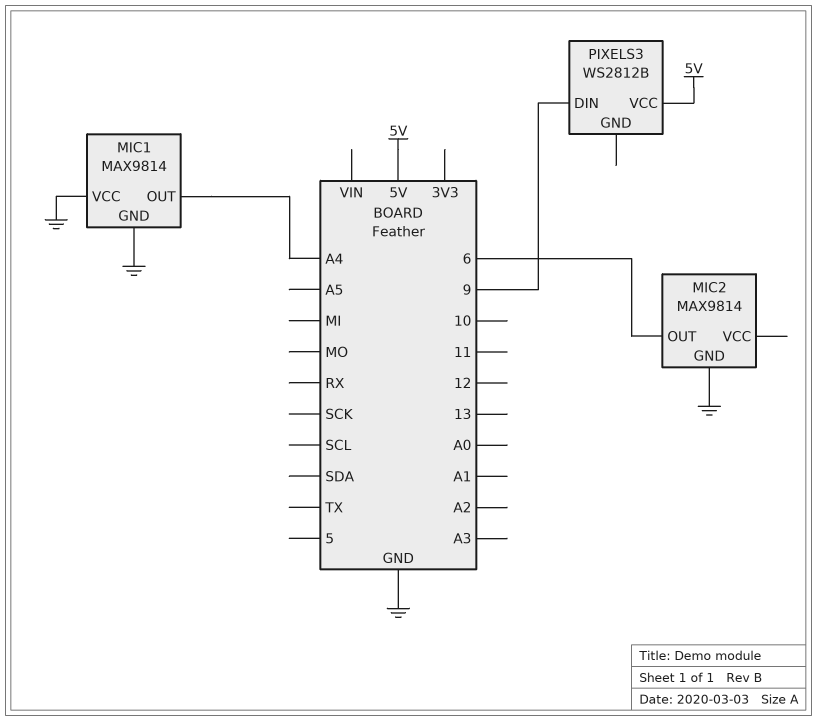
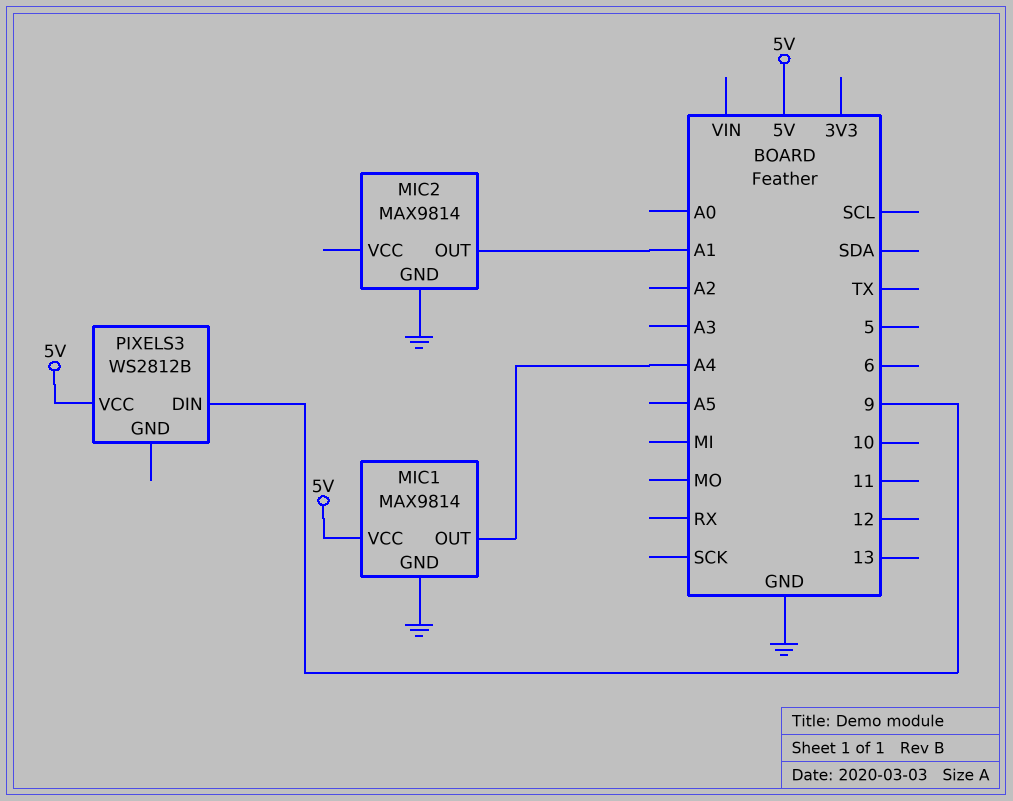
MIC1 pin VCC: GND -> 5V
MIC2 pin OUT: 6 -> A1

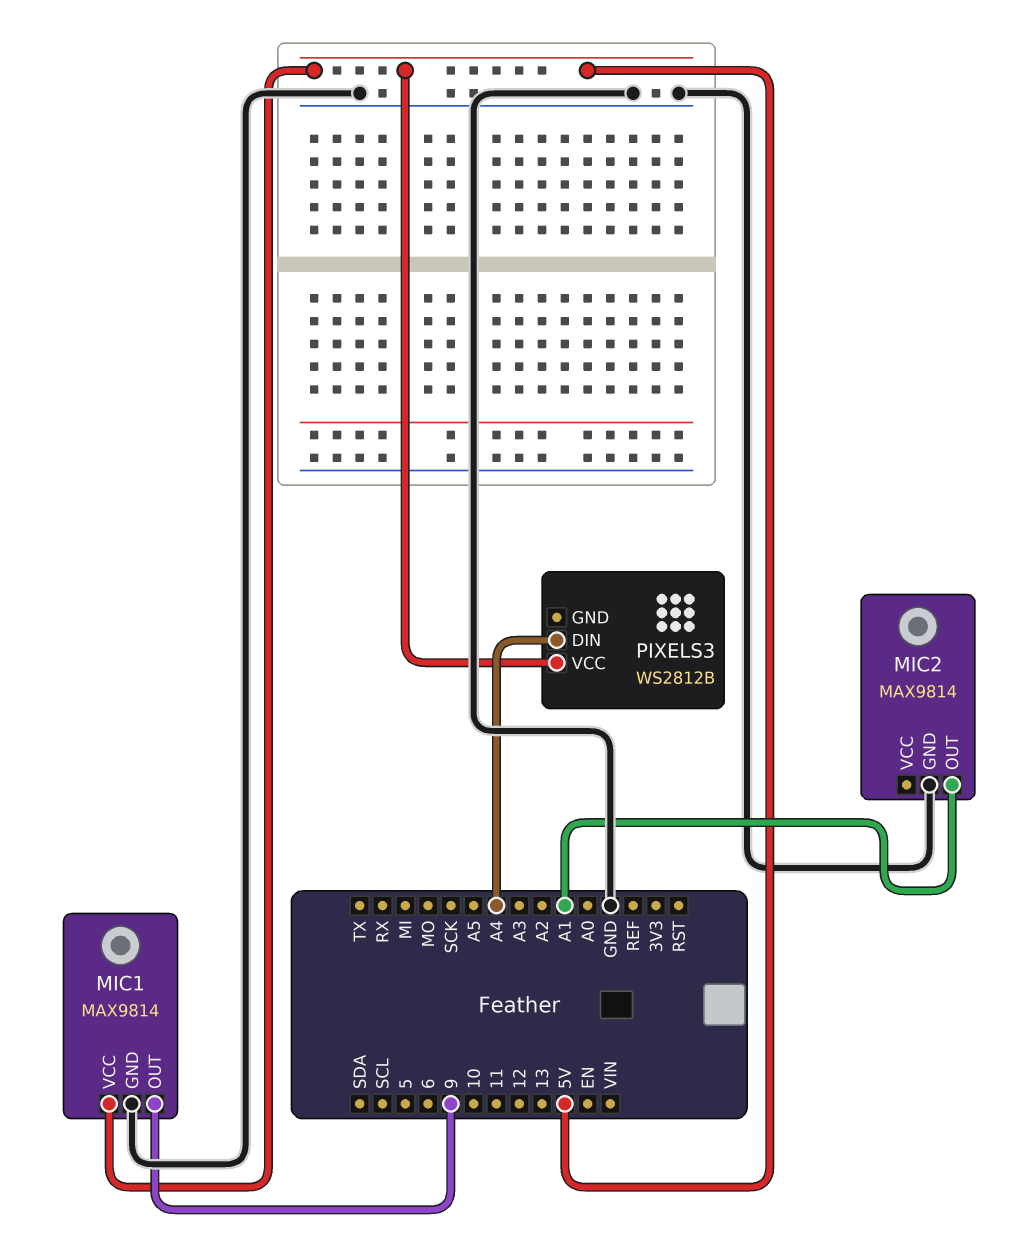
MIC1 pin OUT: A4 -> 9
PIXELS3 pin DIN: 9 -> A4

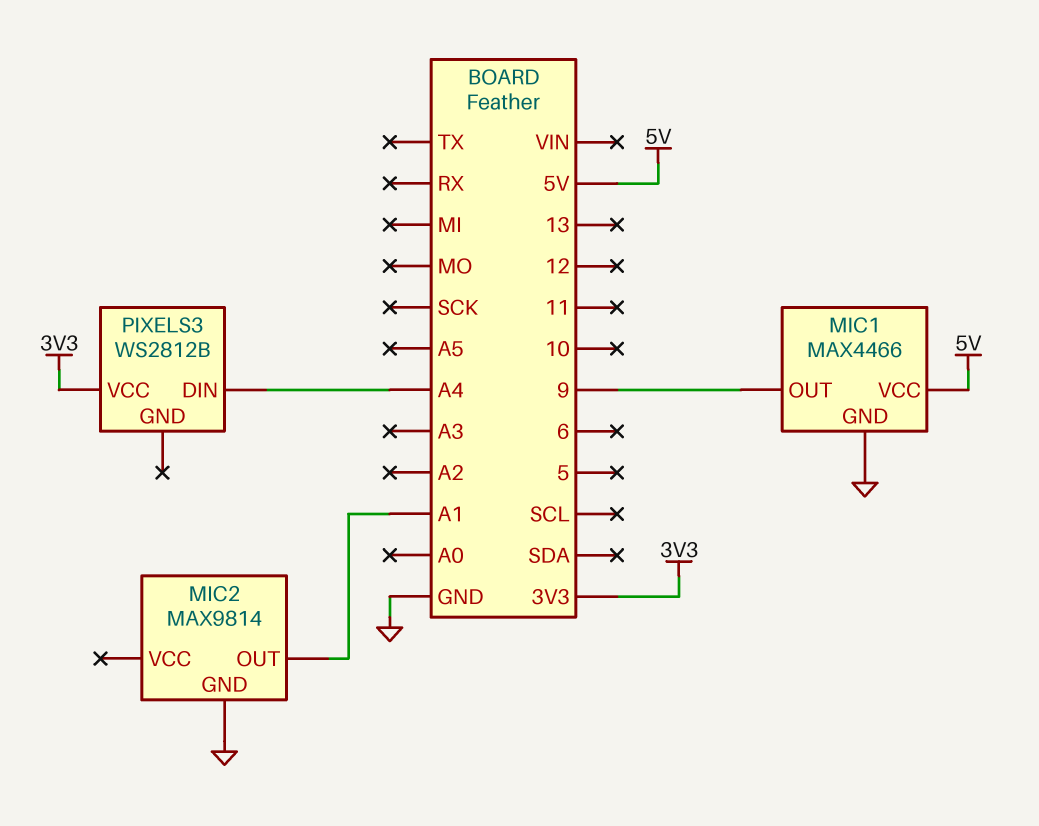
MIC1: MAX9814 -> MAX4466
PIXELS3 pin VCC: 5V -> 3V3

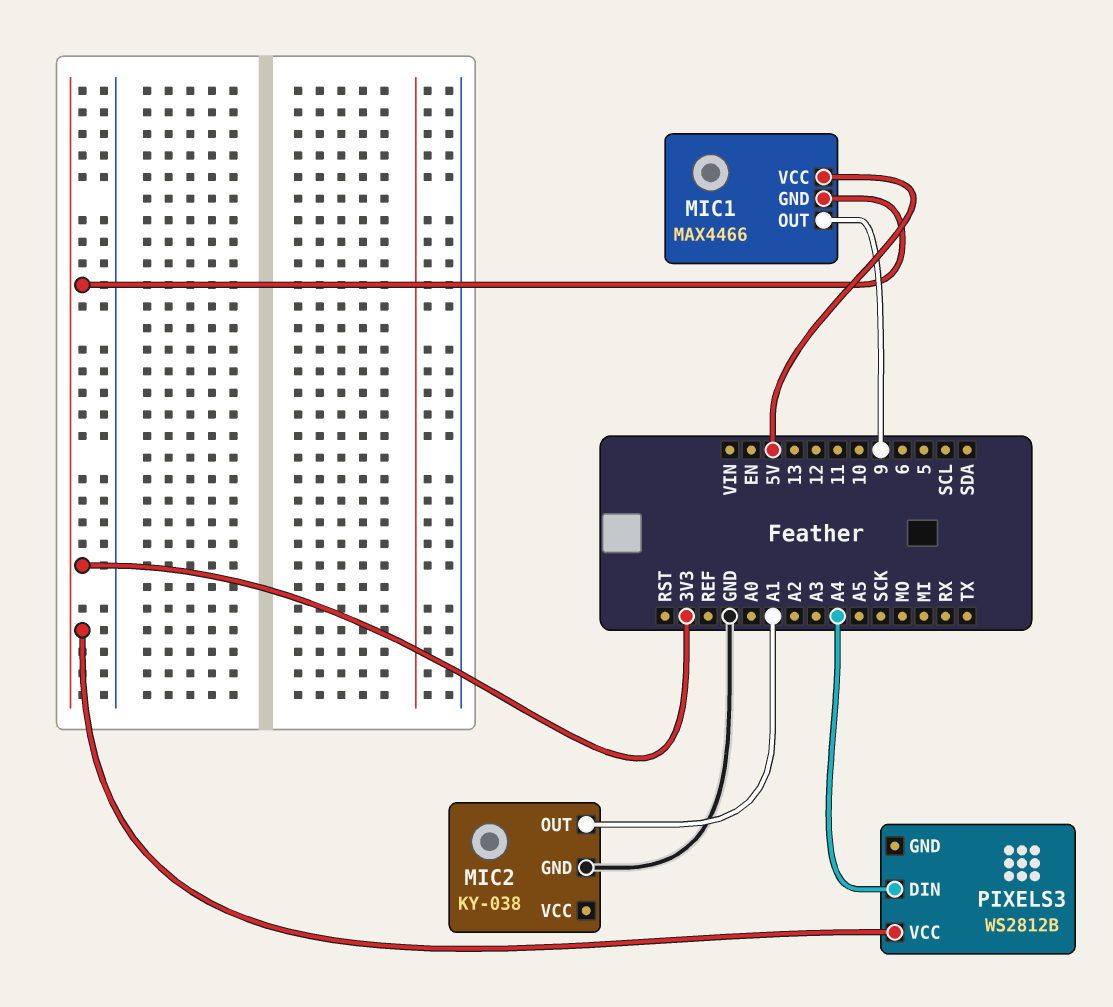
MIC1 pin GND: GND -> 3V3
MIC2: MAX9814 -> KY-038

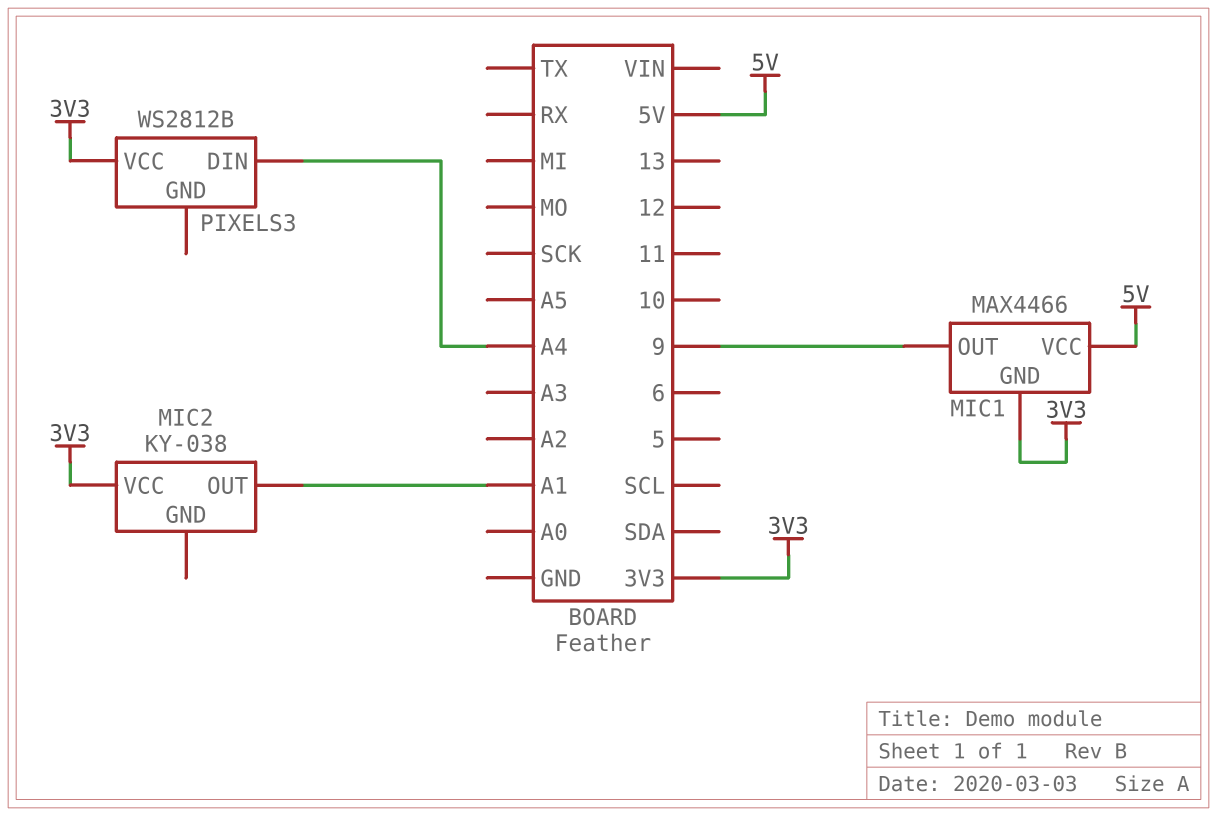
MIC2 pin GND: GND -> none
MIC2 pin VCC: none -> 3V3

